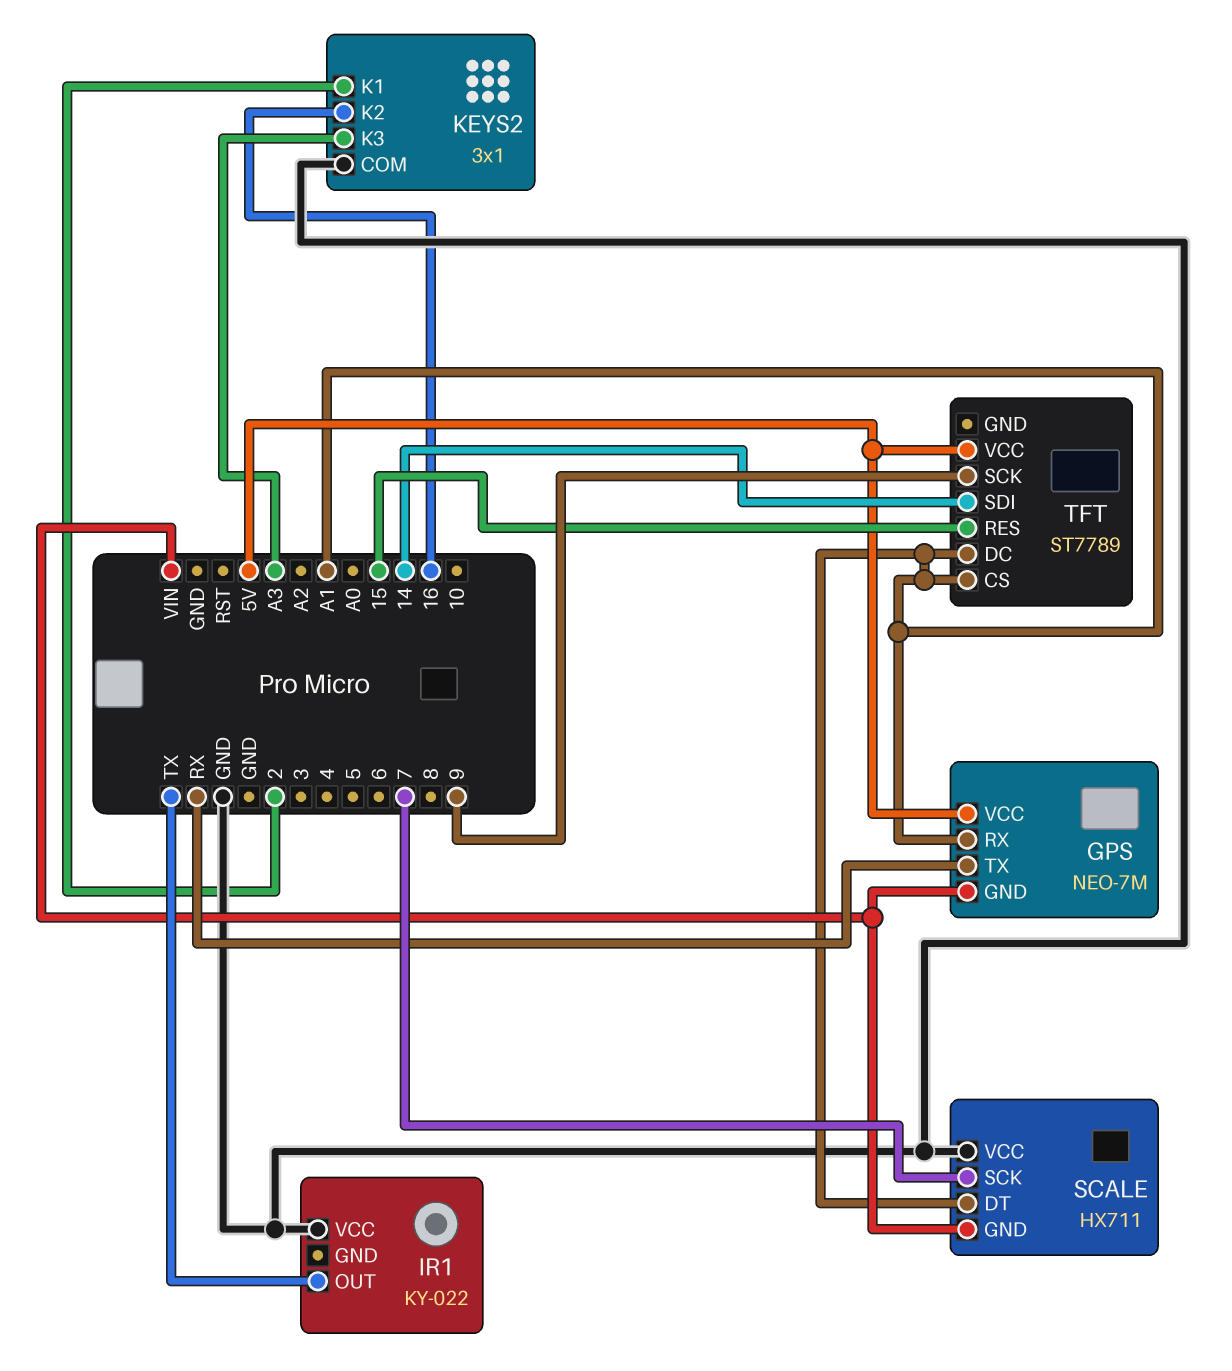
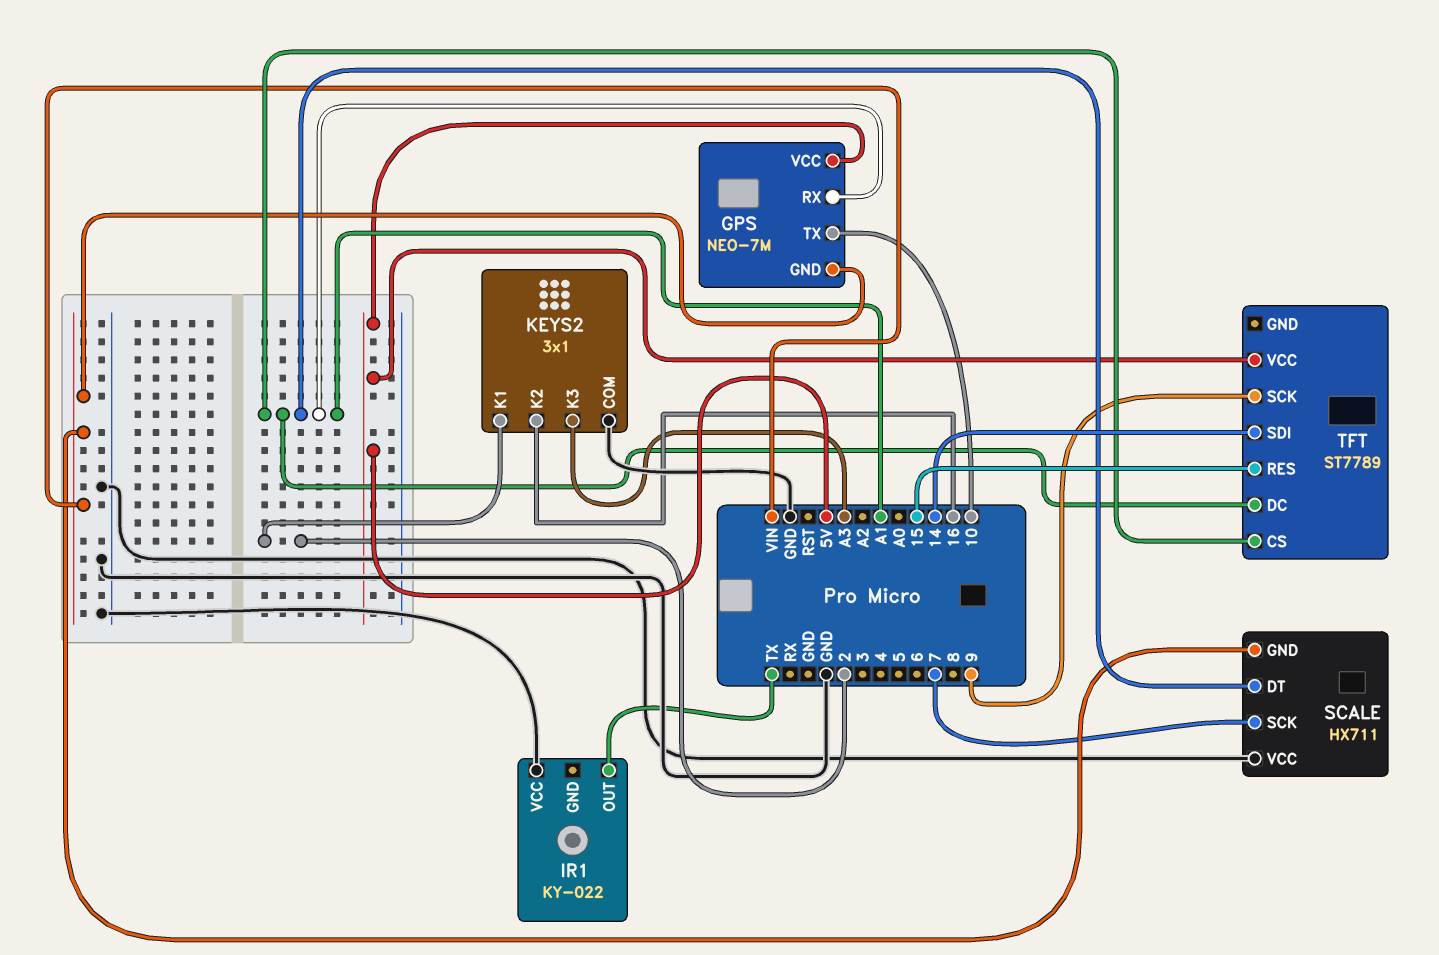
GPS pin TX: RX -> 10

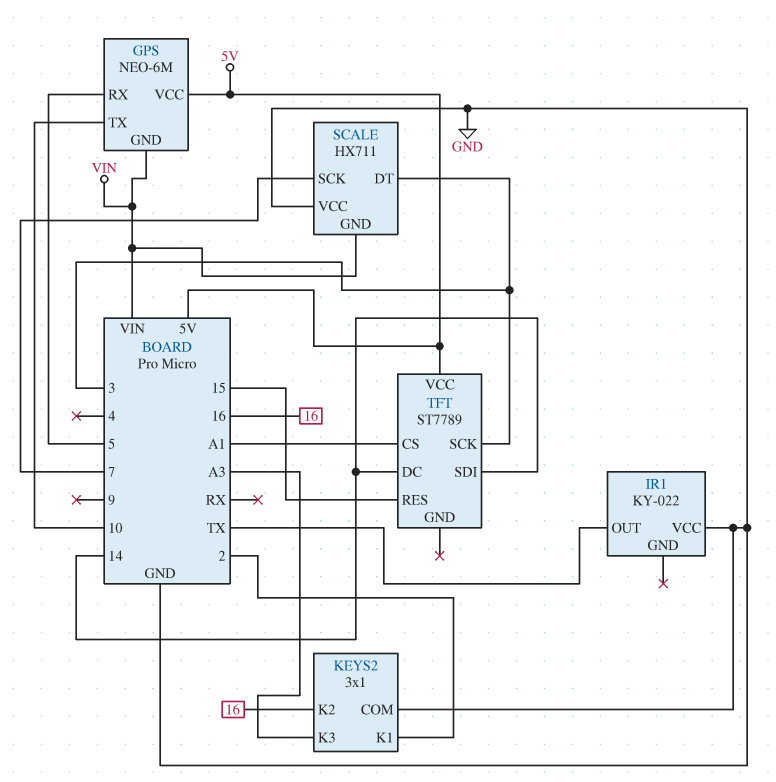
GPS: NEO-7M -> NEO-6M
GPS pin RX: A1 -> 5
SCALE pin DT: A1 -> 3
TFT pin DC: A1 -> 14
TFT pin SCK: 9 -> 3

